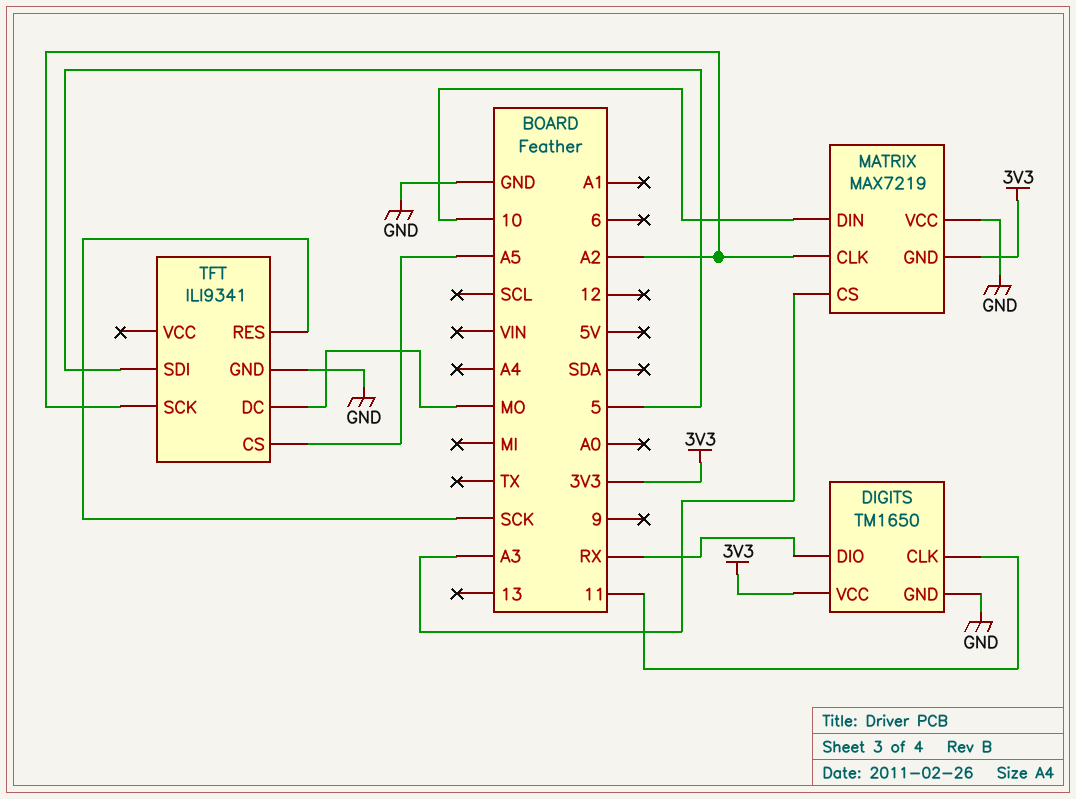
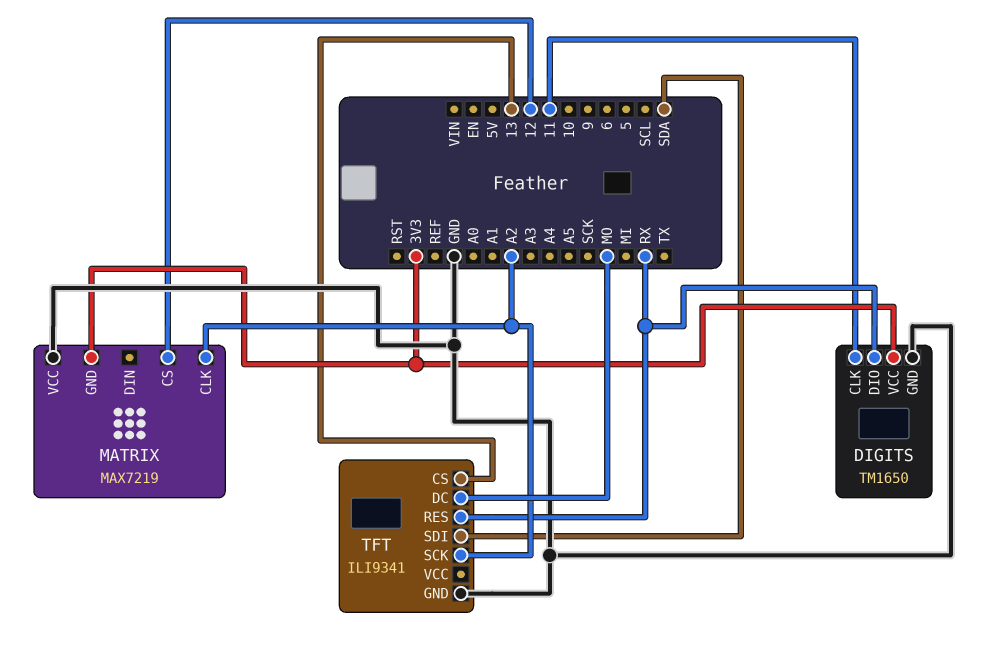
MATRIX pin CS: A3 -> 12
MATRIX pin DIN: 10 -> none
TFT pin CS: A5 -> 13
TFT pin RES: SCK -> RX
TFT pin SDI: 5 -> SDA

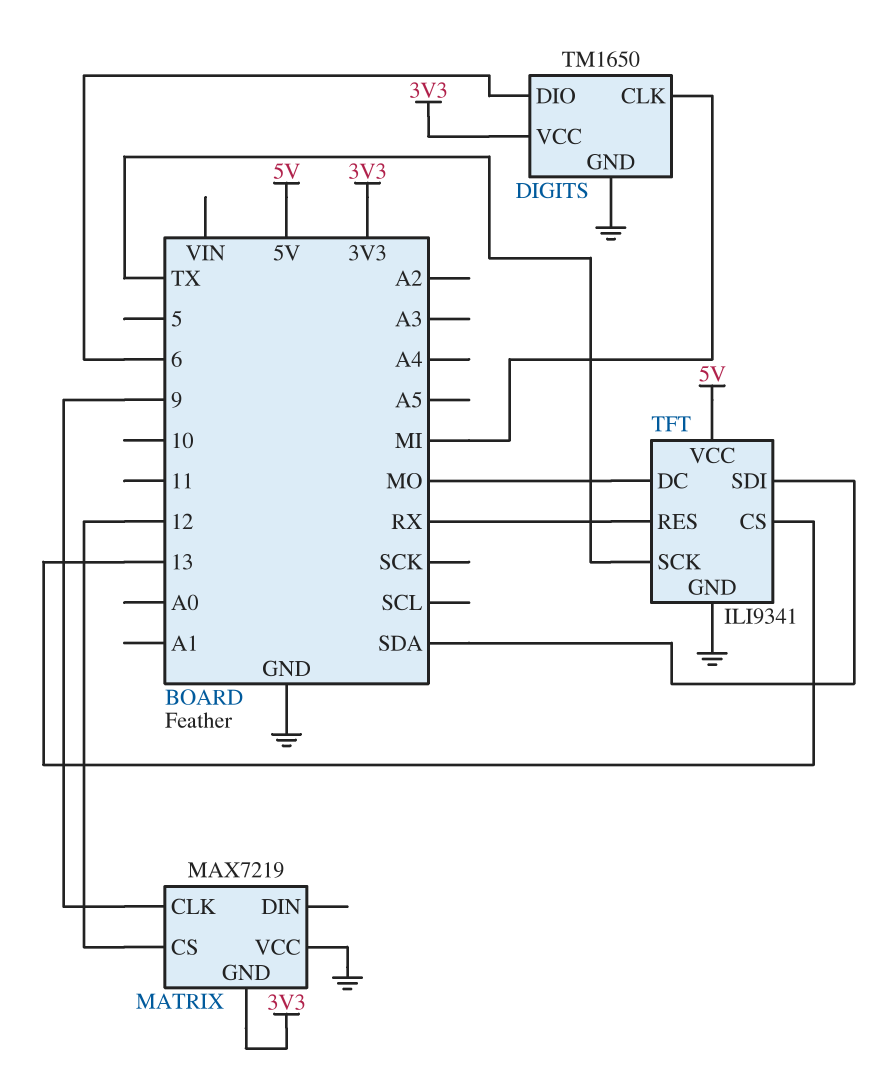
DIGITS pin CLK: 11 -> MI
DIGITS pin DIO: RX -> 6
MATRIX pin CLK: A2 -> 9
TFT pin SCK: A2 -> TX
TFT pin VCC: none -> 5V

